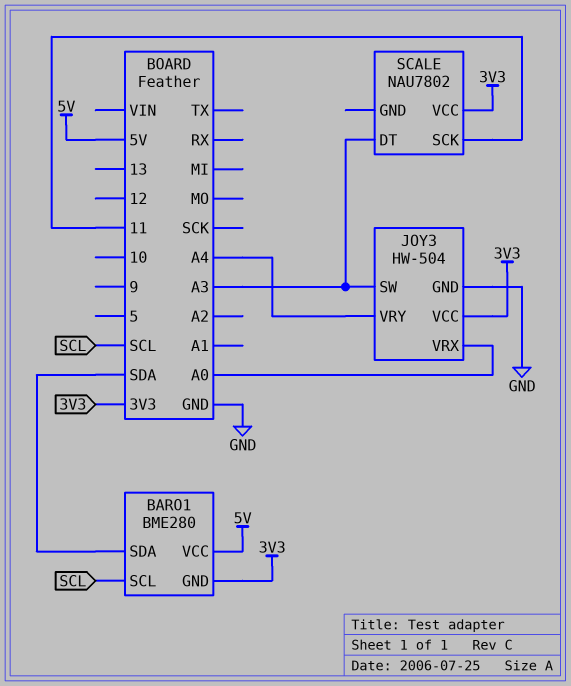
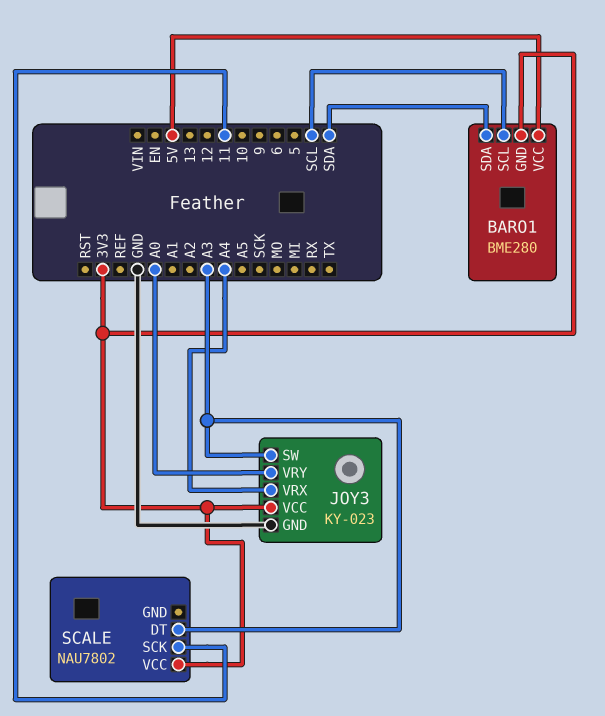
JOY3: HW-504 -> KY-023
JOY3 pin VRX: A0 -> A4
JOY3 pin VRY: A4 -> A0

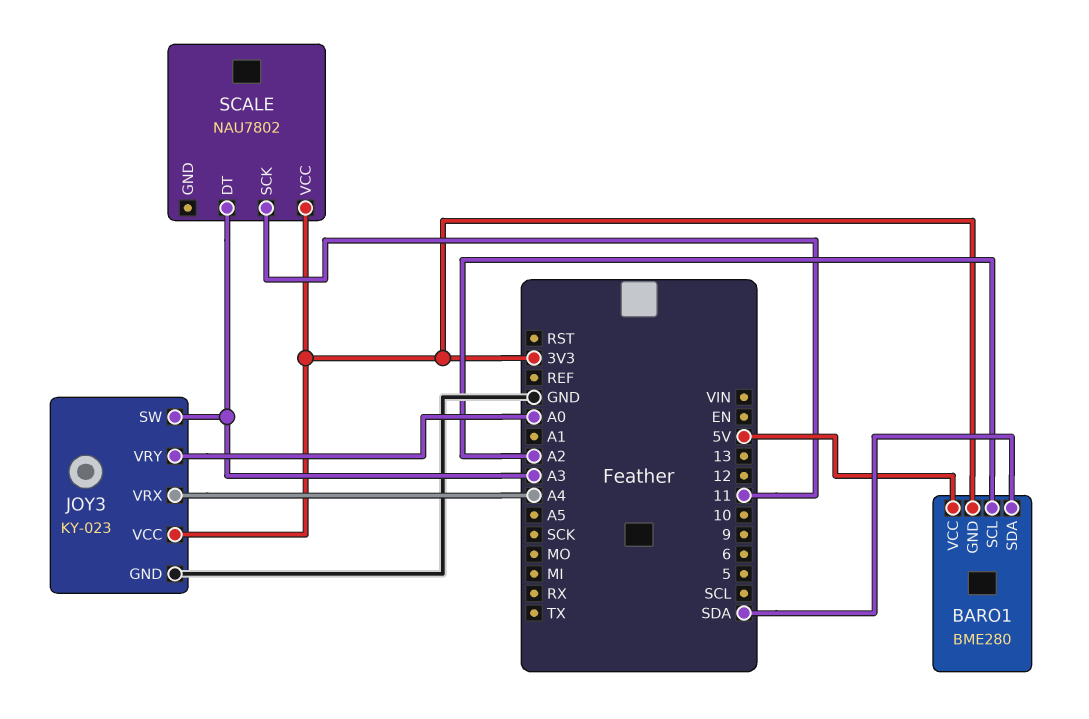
BARO1 pin SCL: SCL -> A2

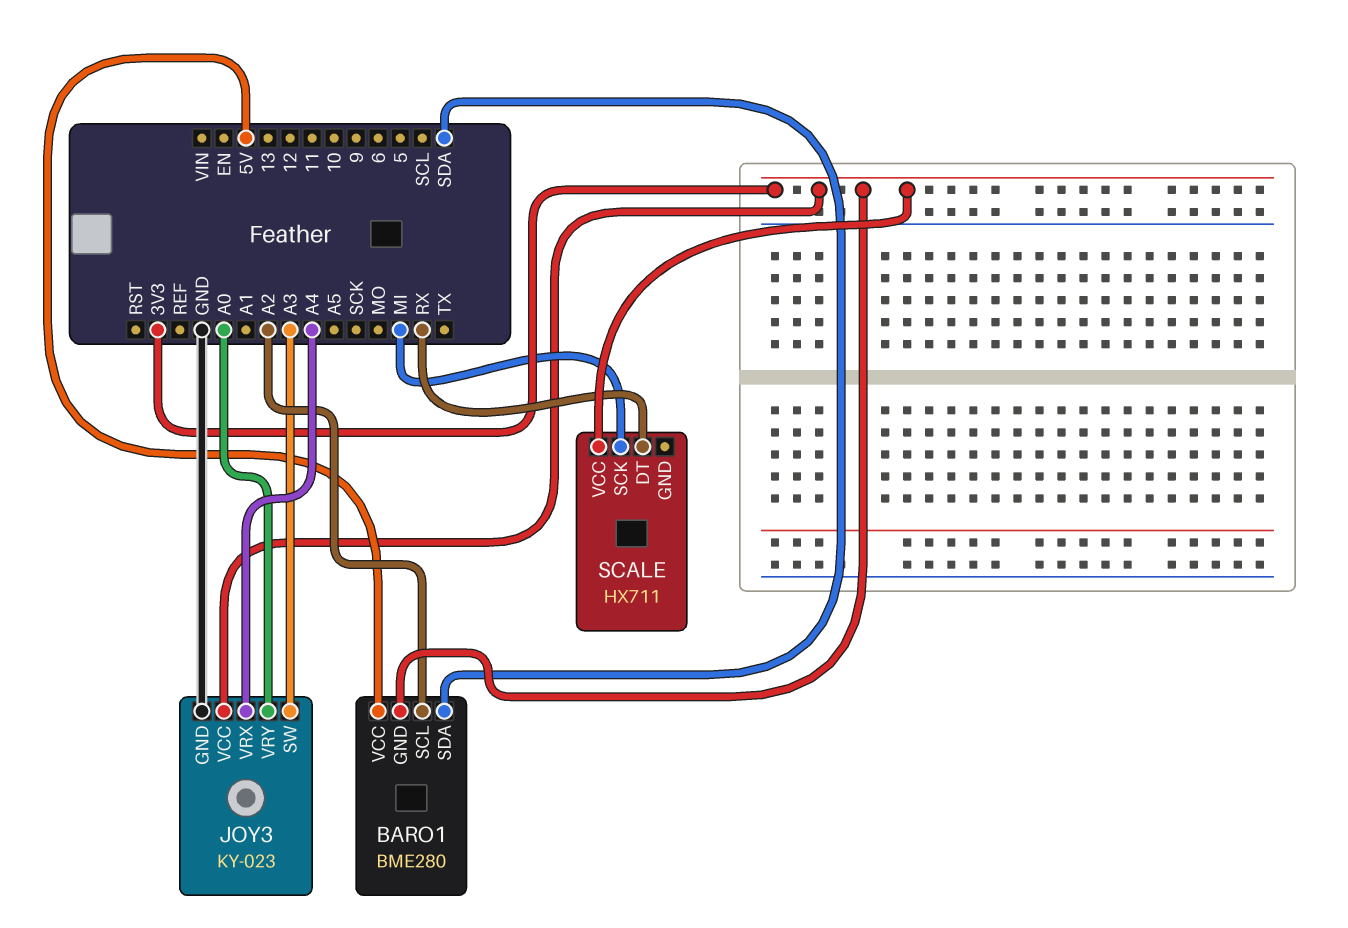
SCALE: NAU7802 -> HX711
SCALE pin DT: A3 -> RX
SCALE pin SCK: 11 -> MI

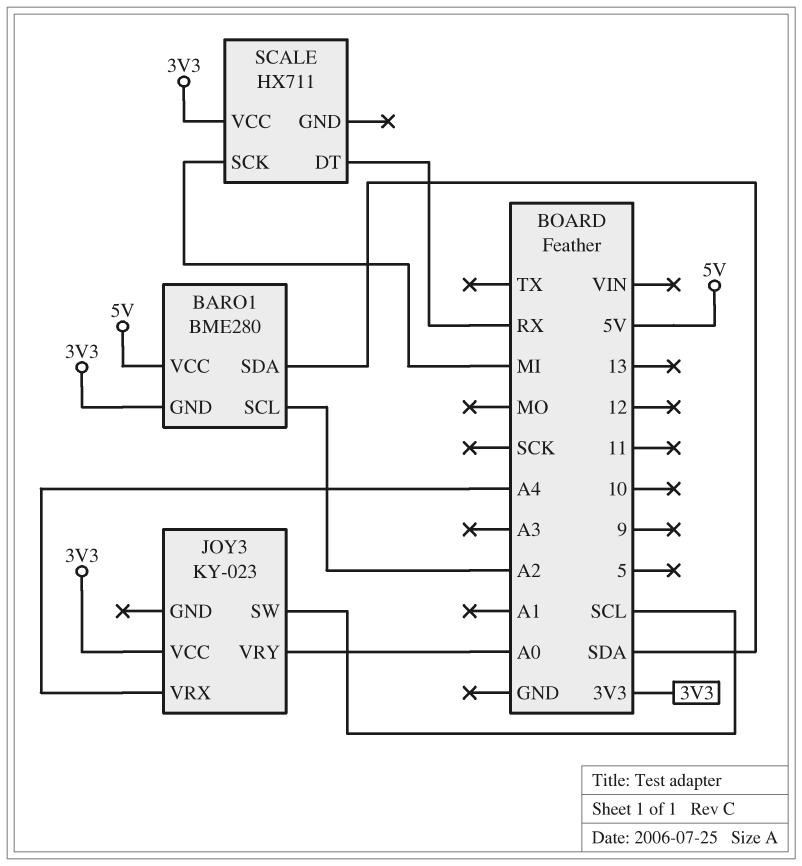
JOY3 pin GND: GND -> none
JOY3 pin SW: A3 -> SCL

